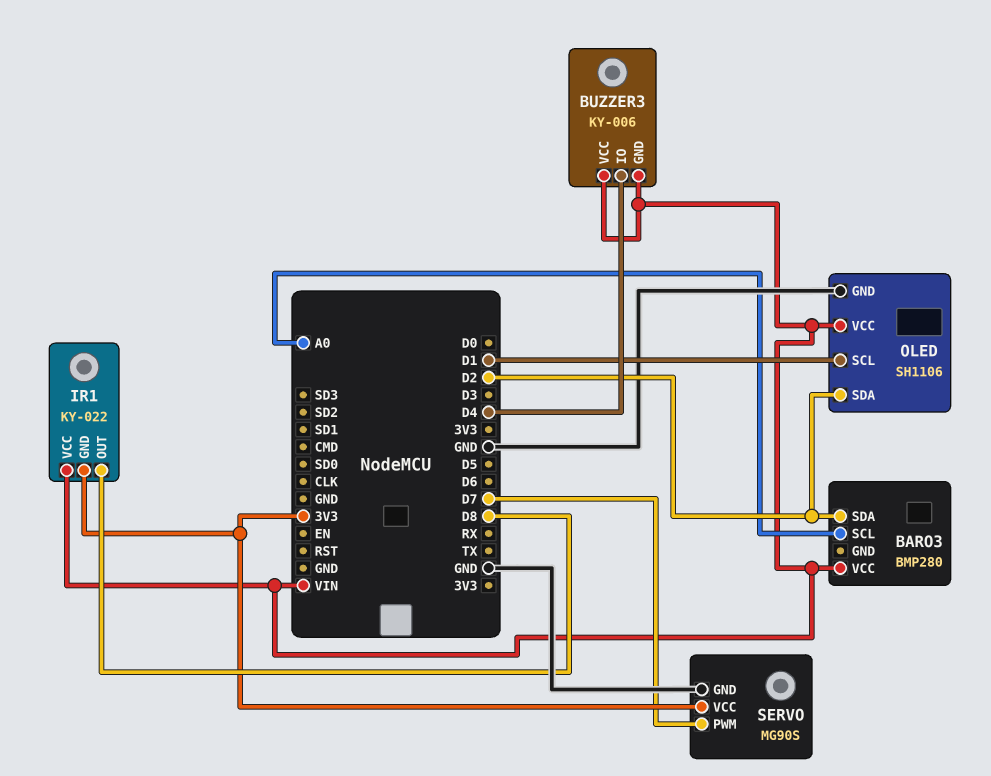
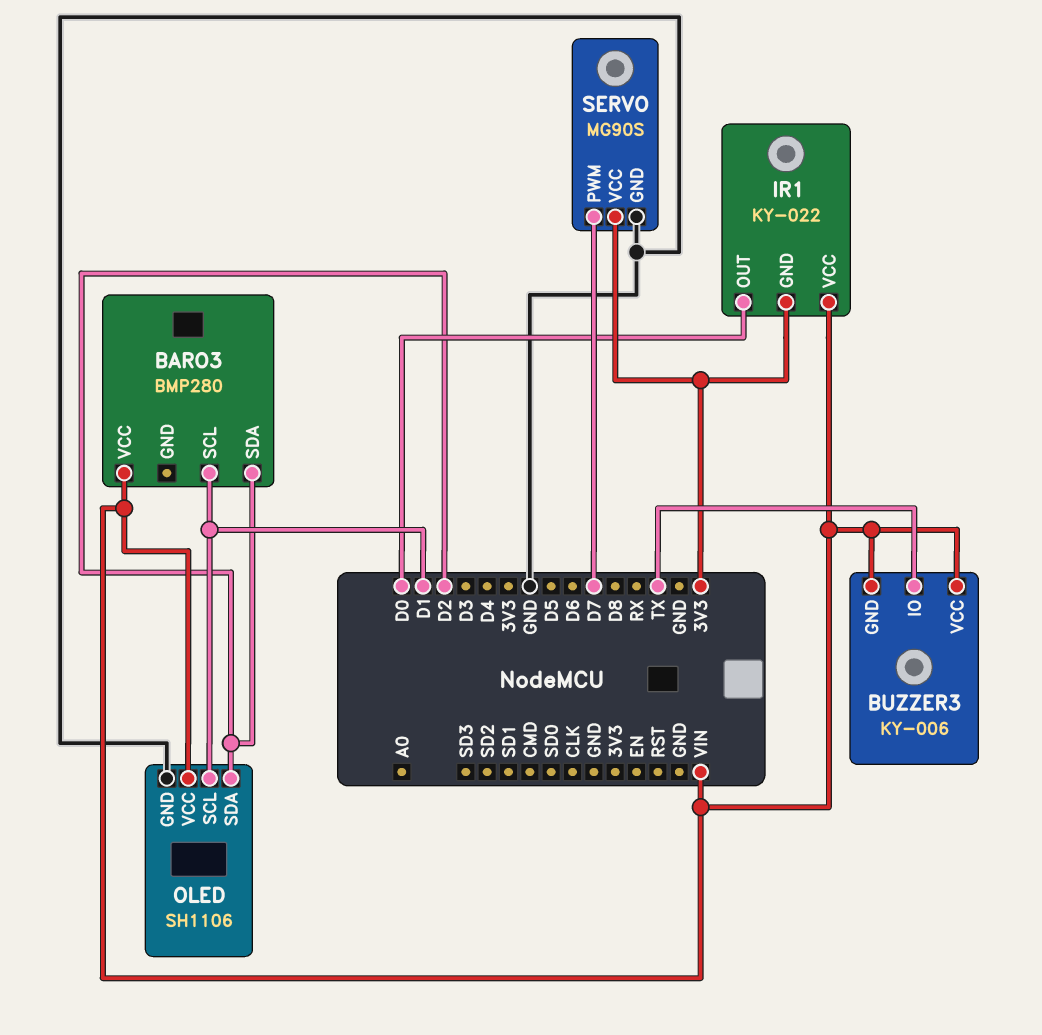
BARO3 pin SCL: A0 -> D1
BUZZER3 pin IO: D4 -> TX
IR1 pin OUT: D8 -> D0

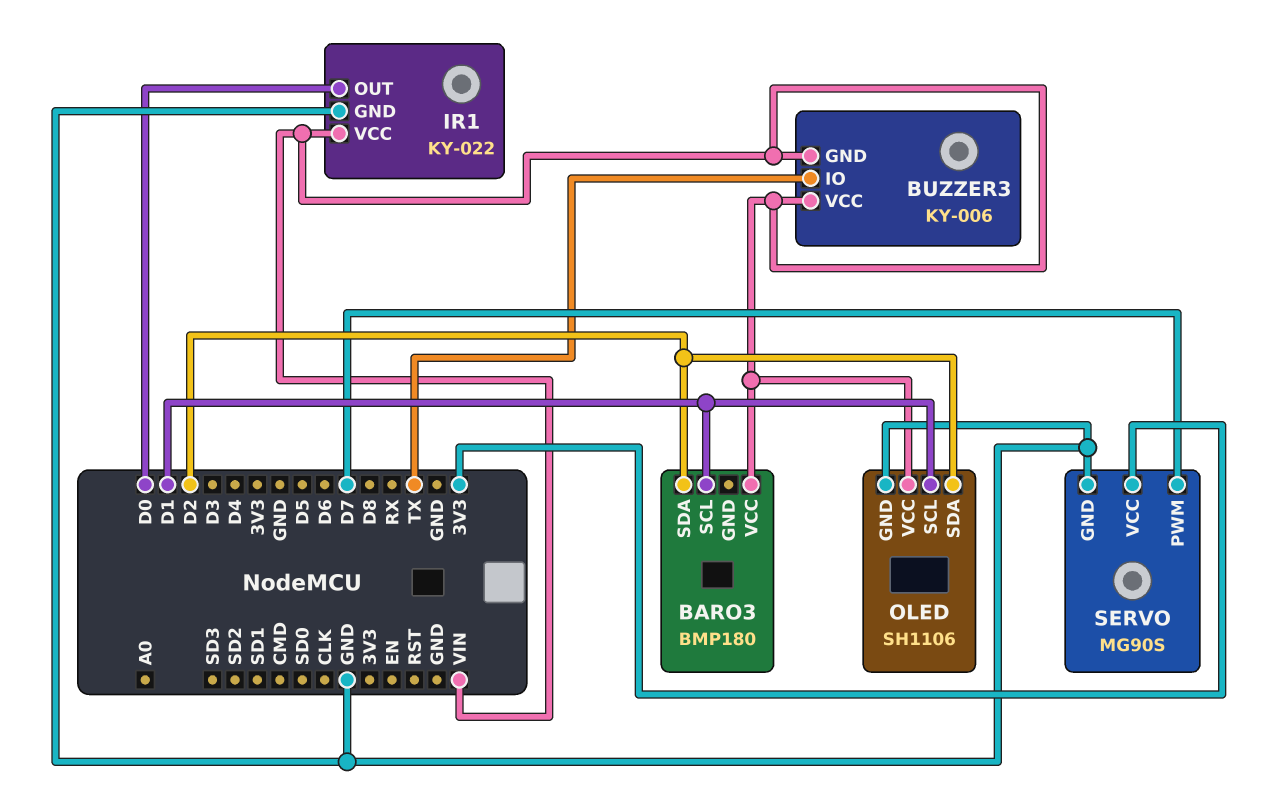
BARO3: BMP280 -> BMP180
IR1 pin GND: 3V3 -> GND

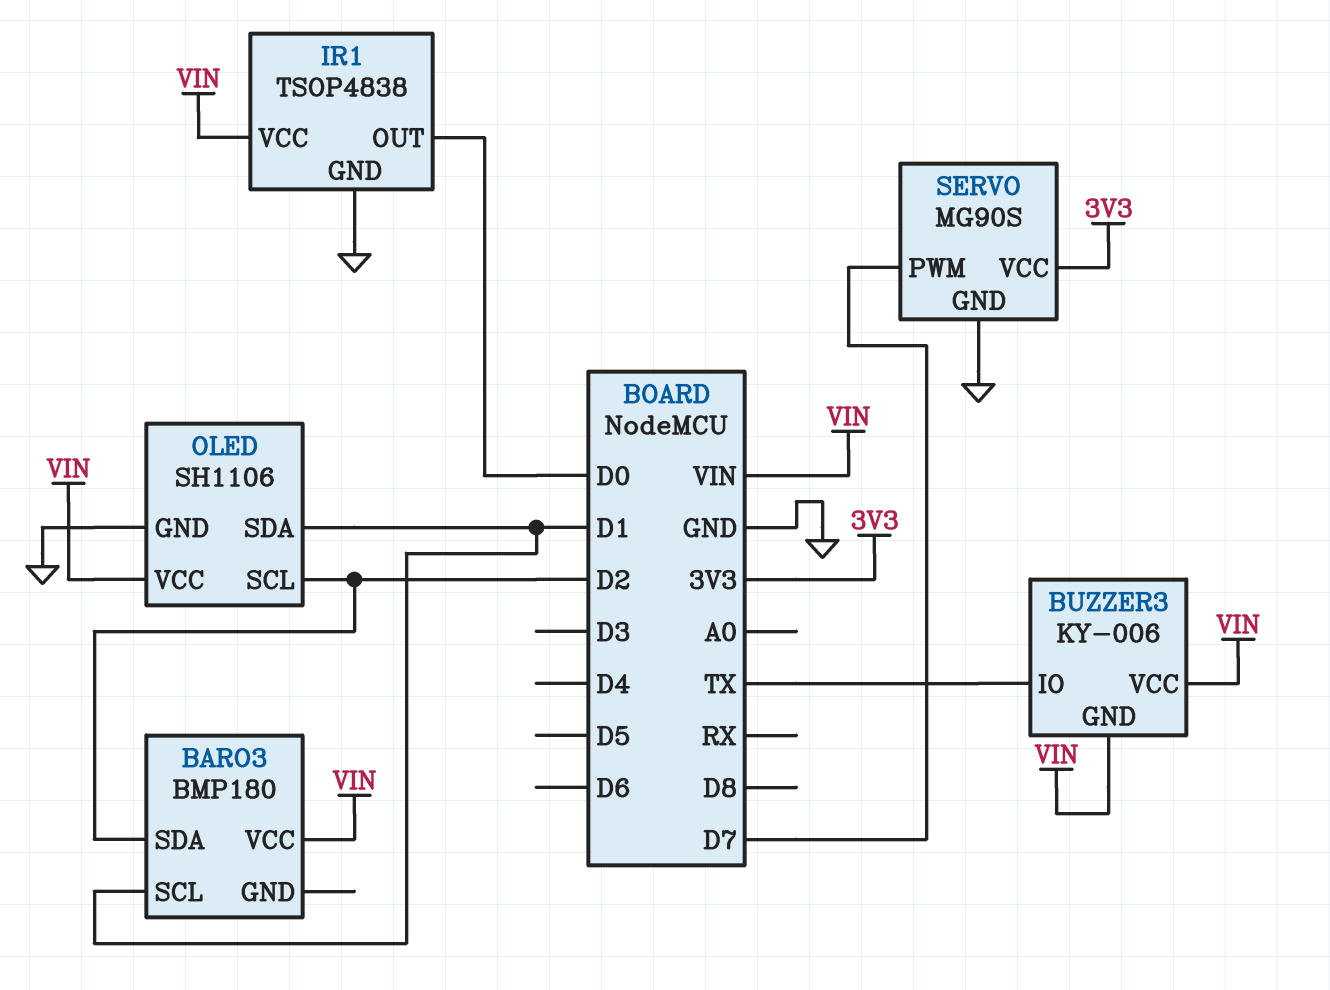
IR1: KY-022 -> TSOP4838
OLED pin SCL: D1 -> D2
OLED pin SDA: D2 -> D1

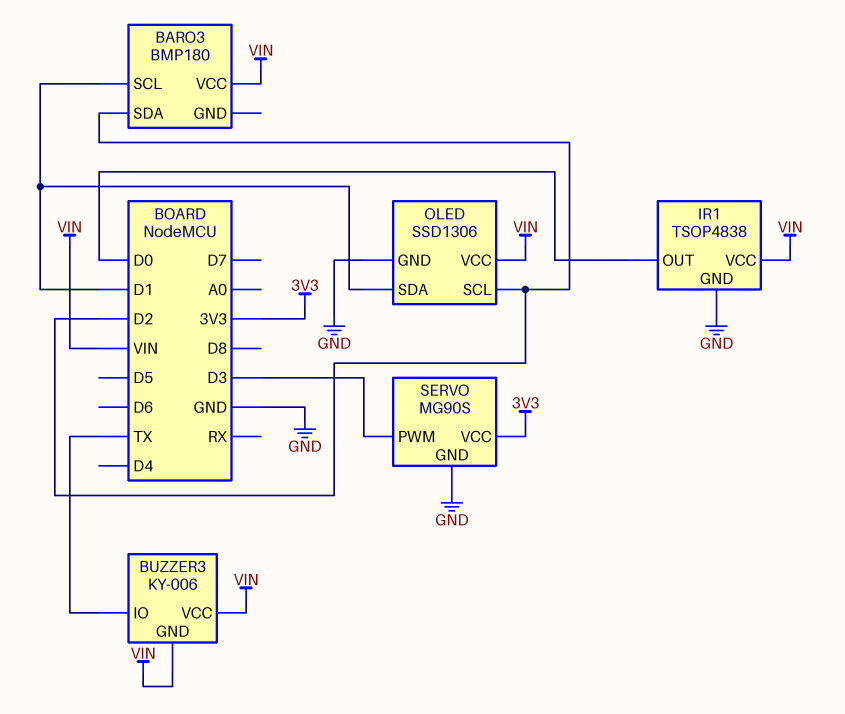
OLED: SH1106 -> SSD1306
SERVO pin PWM: D7 -> D3

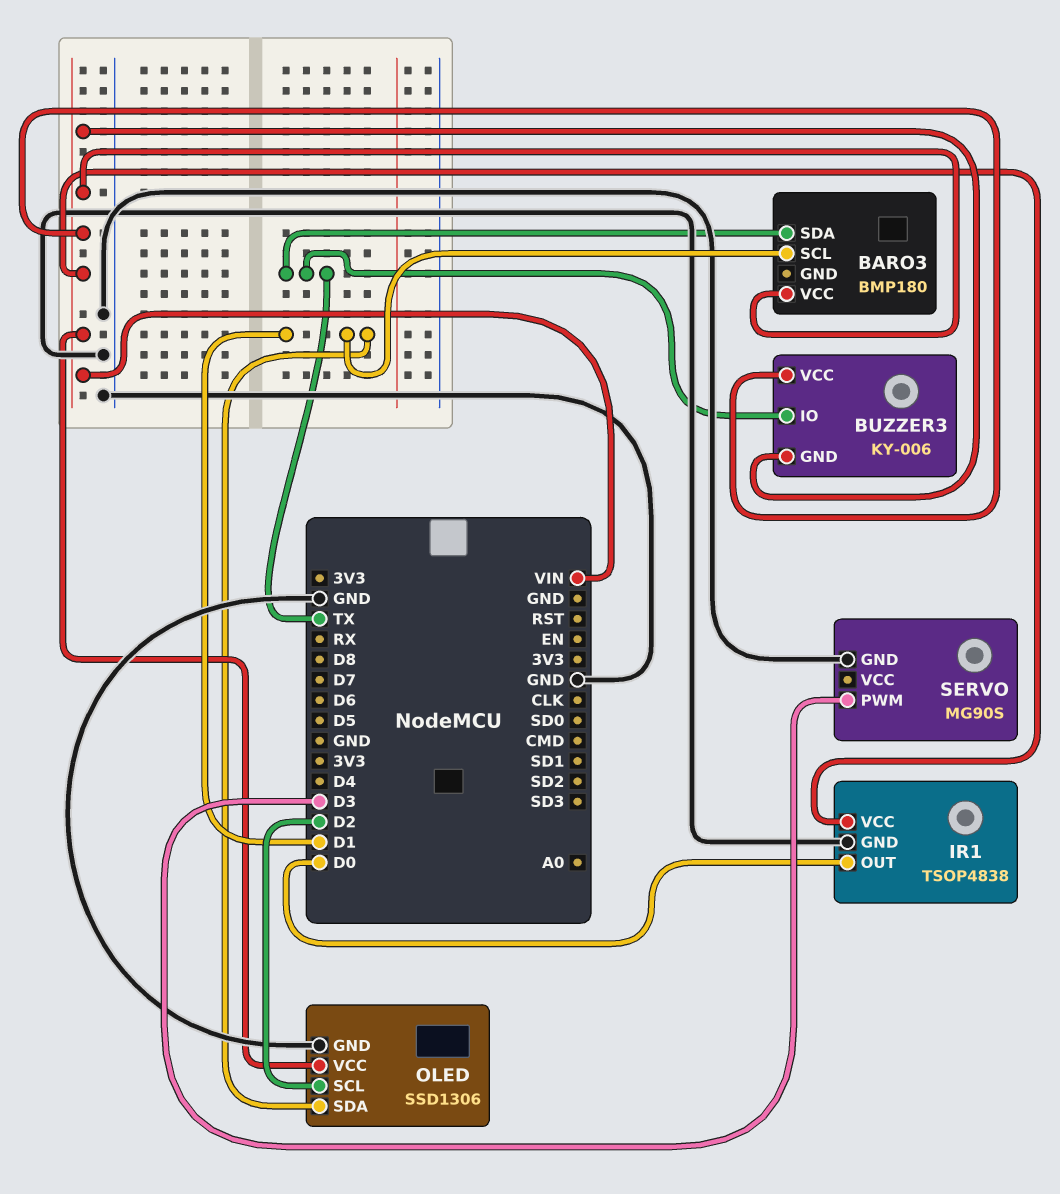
BARO3 pin SDA: D2 -> TX
SERVO pin VCC: 3V3 -> none

